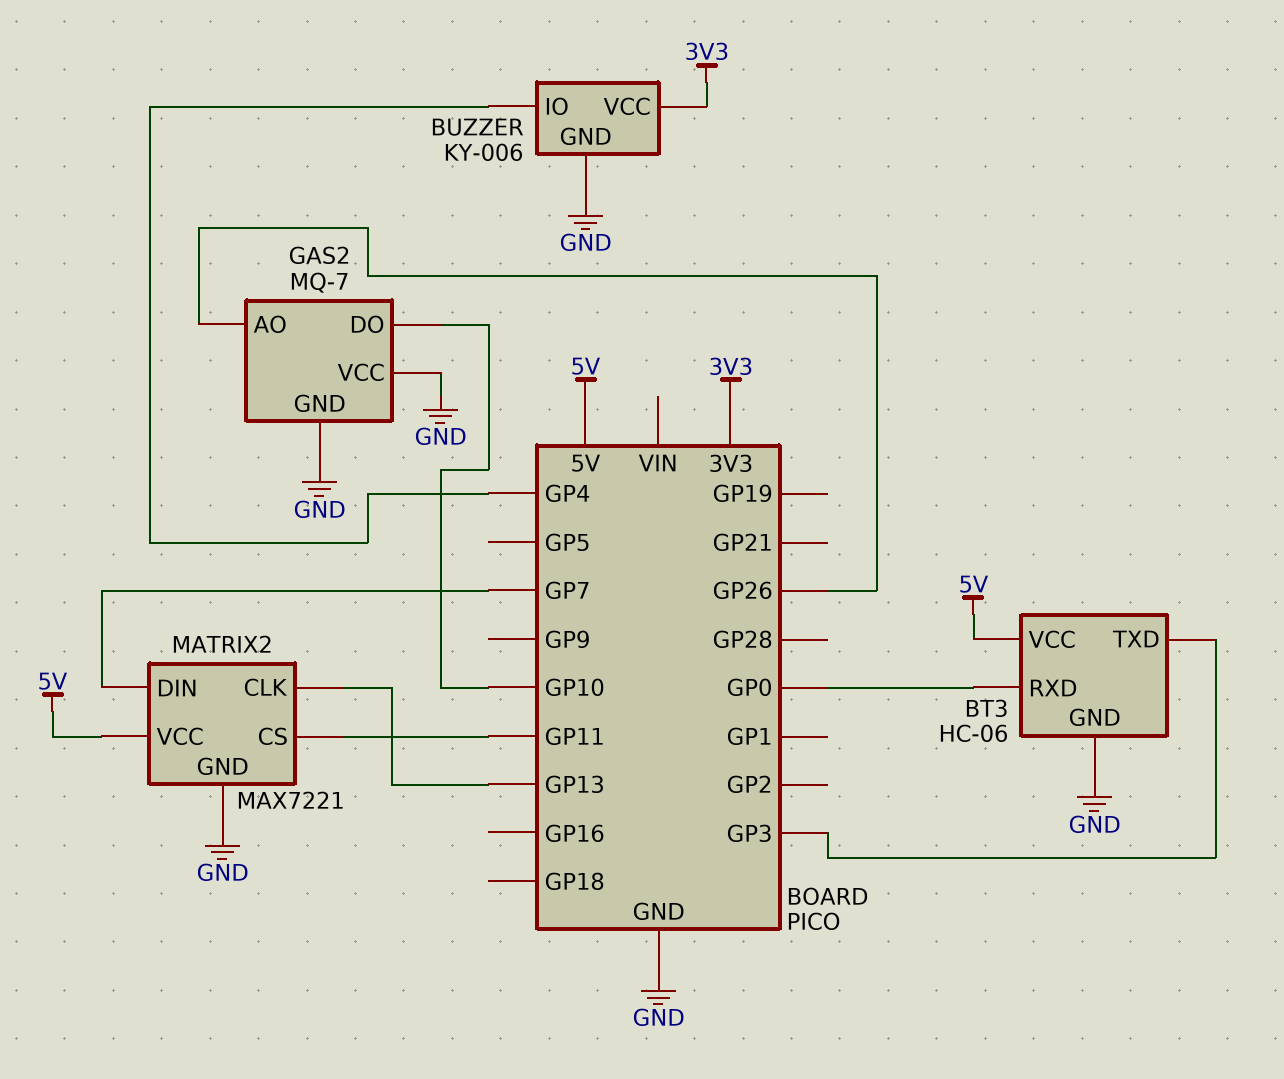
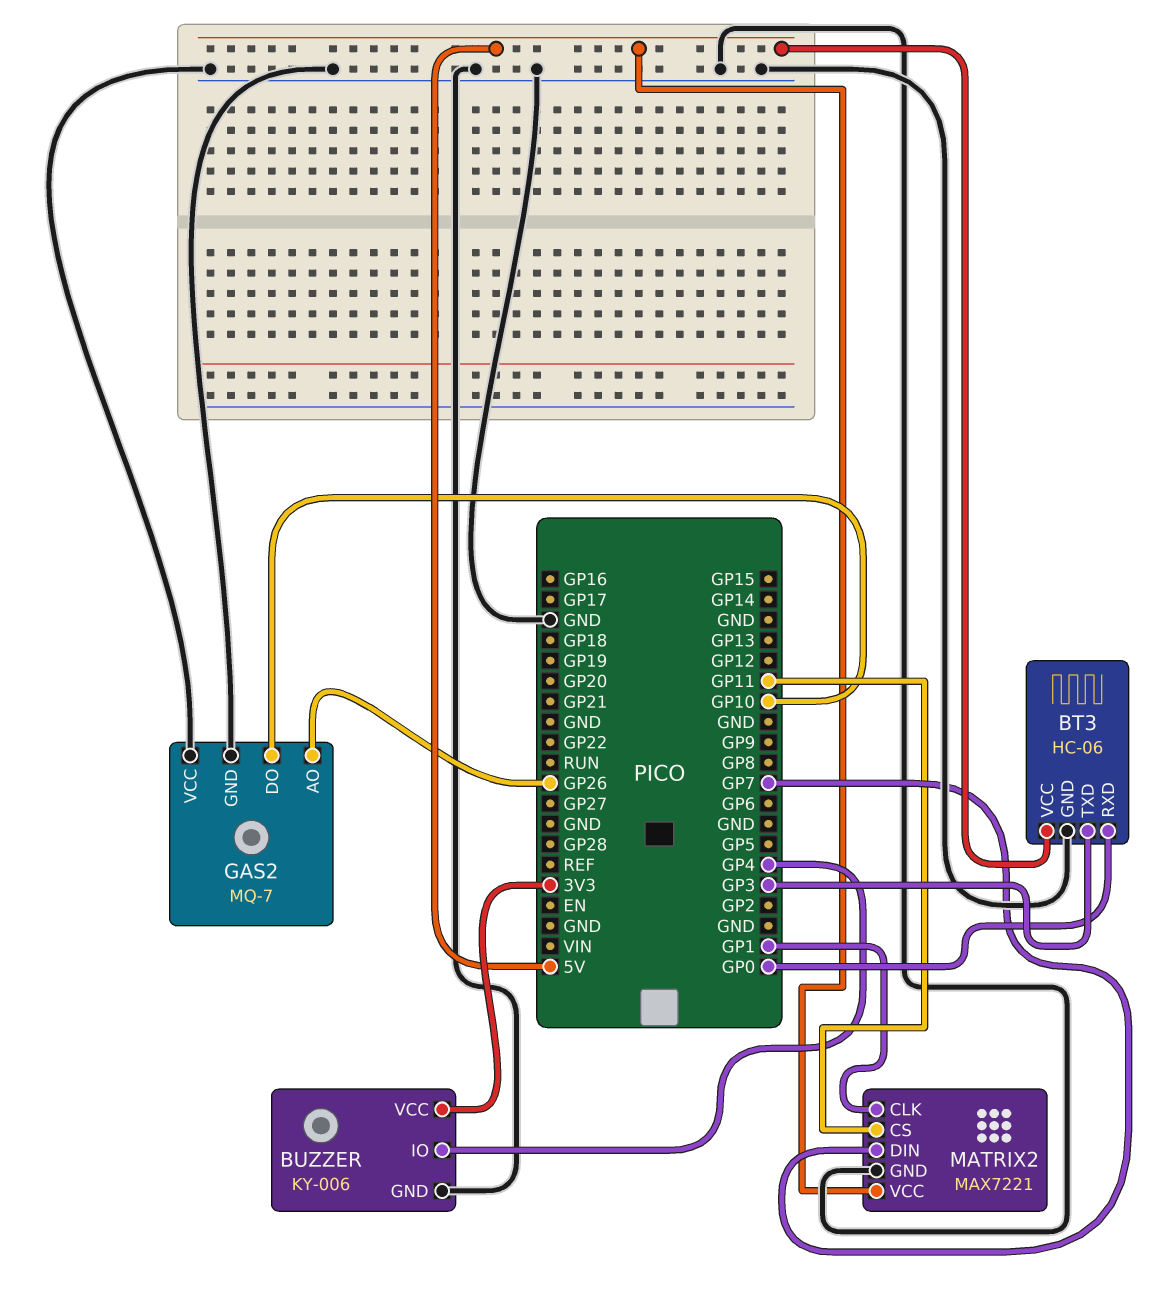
MATRIX2 pin CLK: GP13 -> GP1

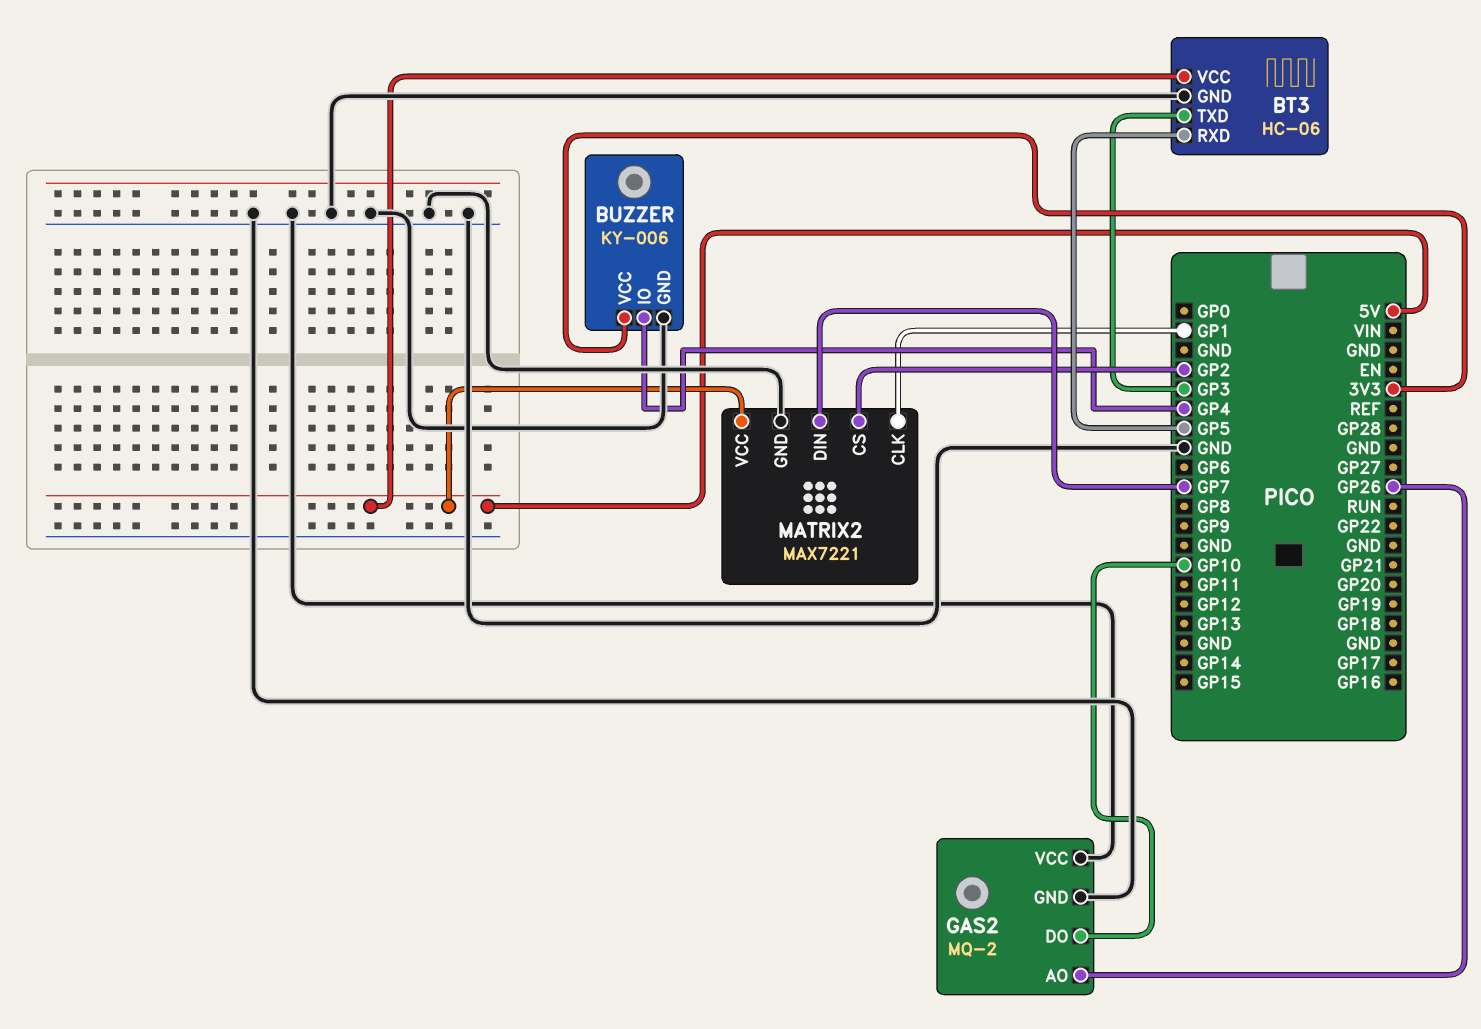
BT3 pin RXD: GP0 -> GP5
GAS2: MQ-7 -> MQ-2
MATRIX2 pin CS: GP11 -> GP2

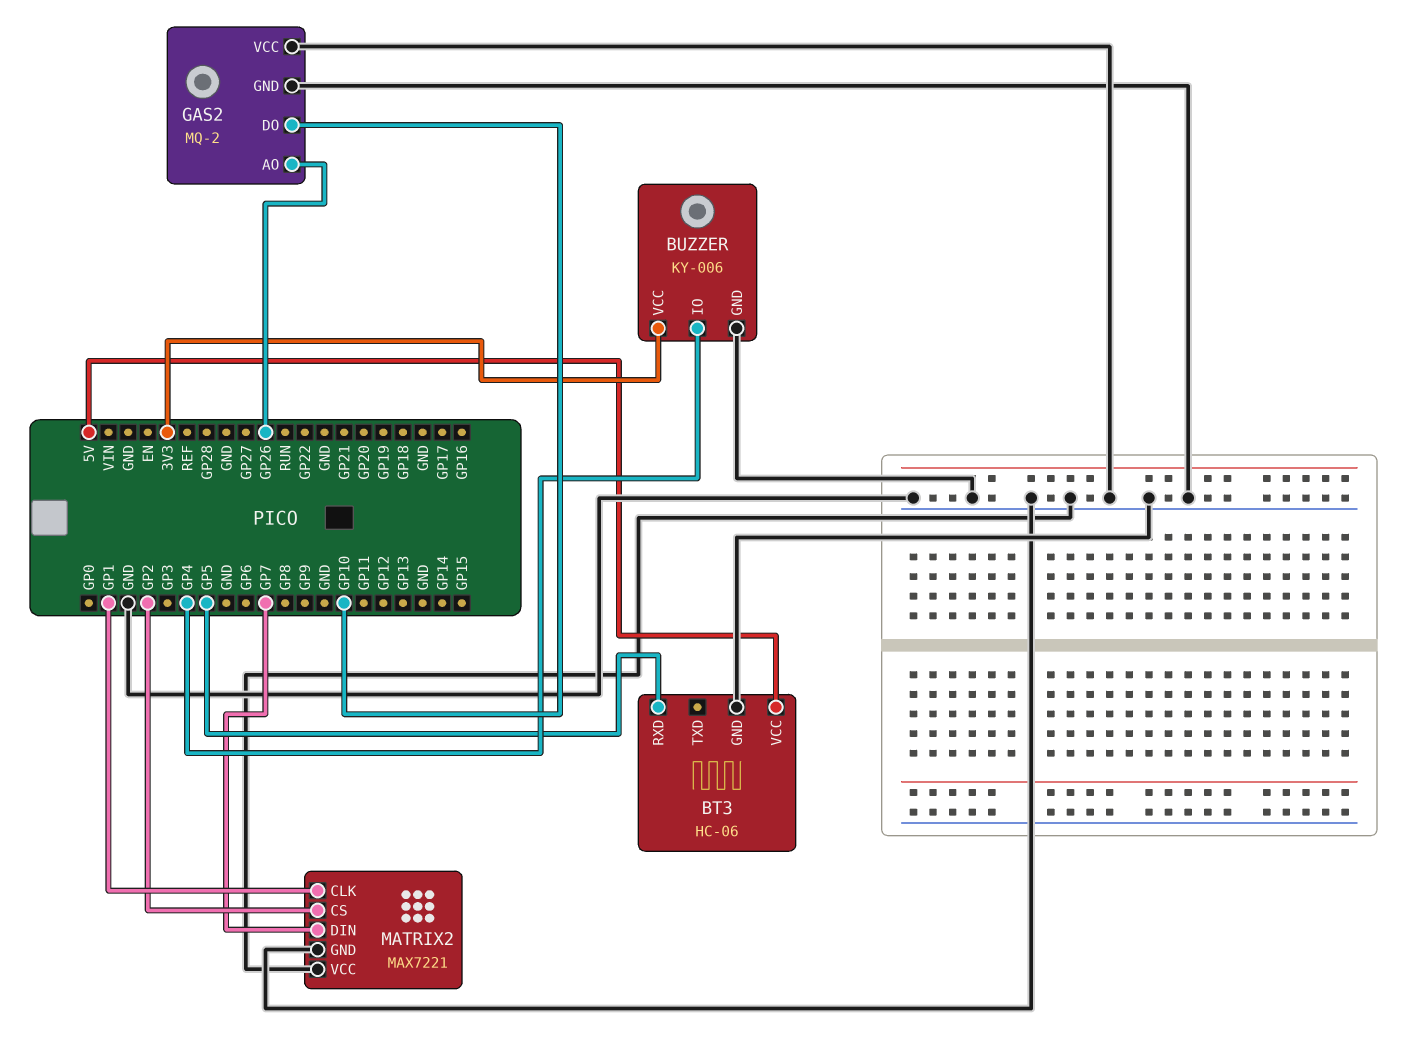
BT3 pin TXD: GP3 -> none
MATRIX2 pin VCC: 5V -> GND

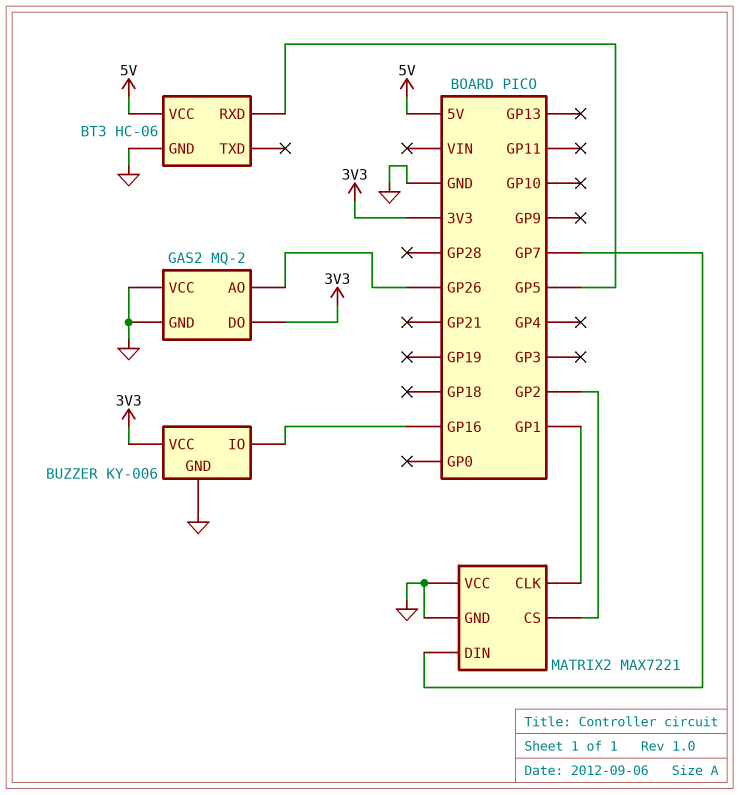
BUZZER pin IO: GP4 -> GP16
GAS2 pin DO: GP10 -> 3V3

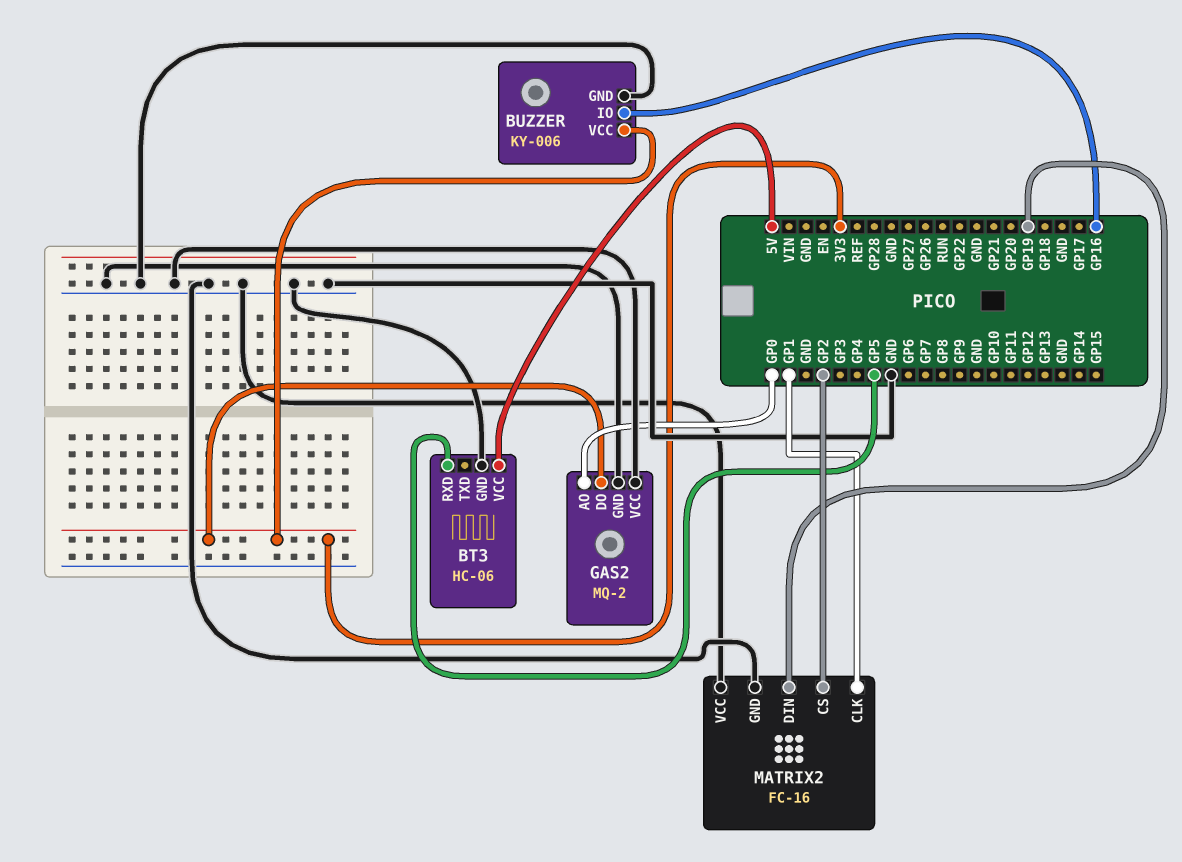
GAS2 pin AO: GP26 -> GP0
MATRIX2: MAX7221 -> FC-16
MATRIX2 pin DIN: GP7 -> GP19

